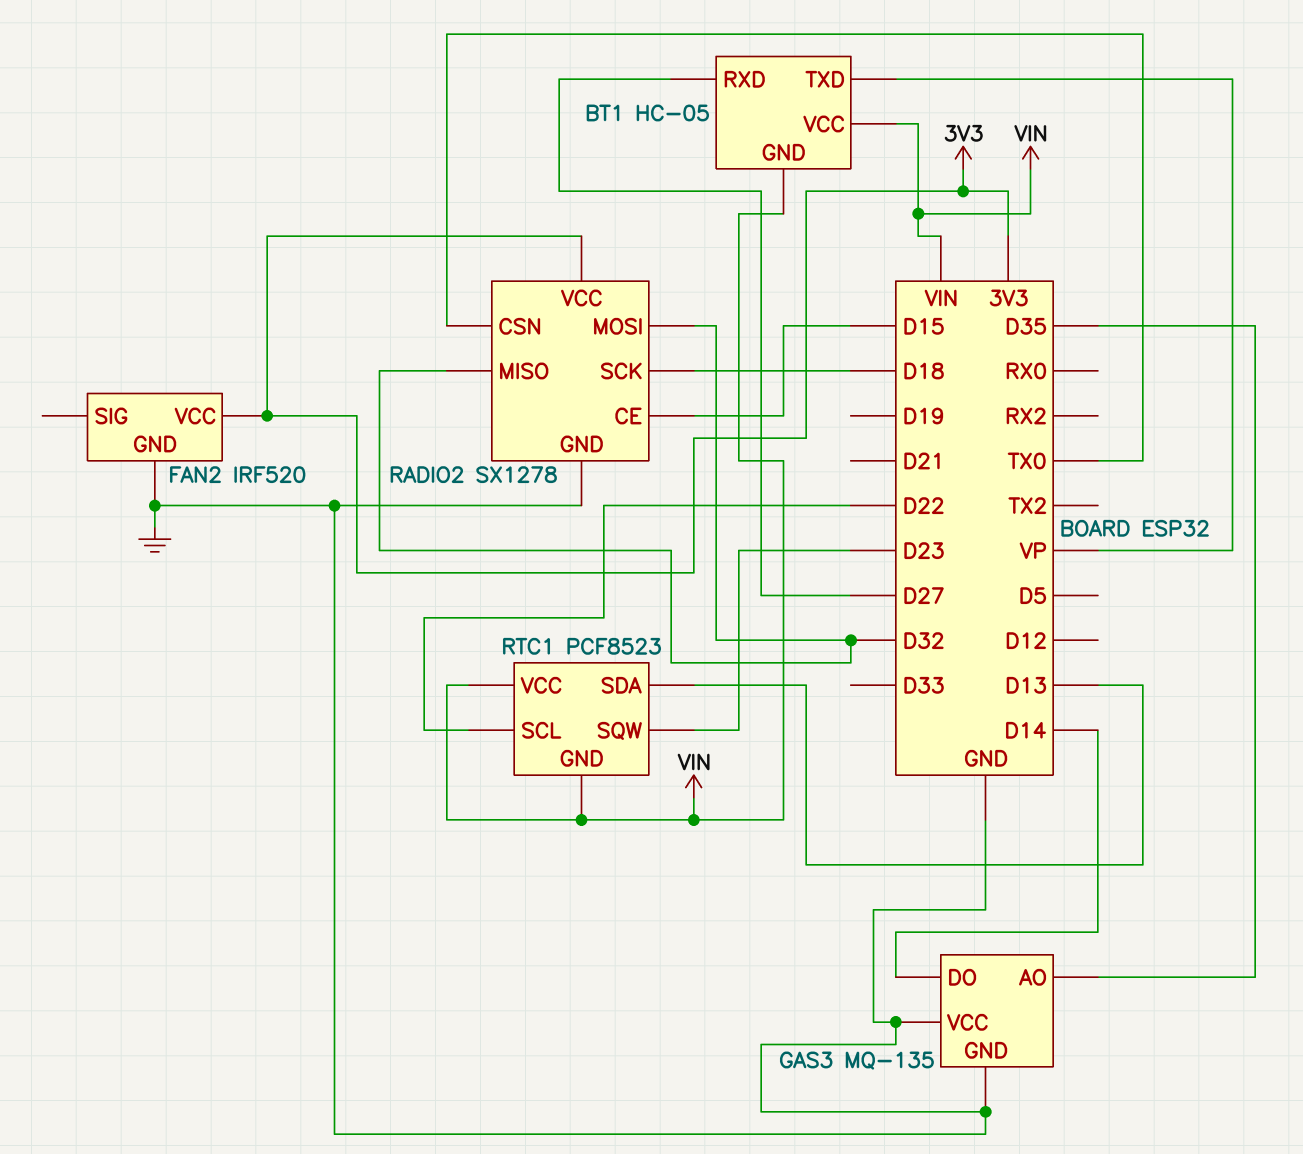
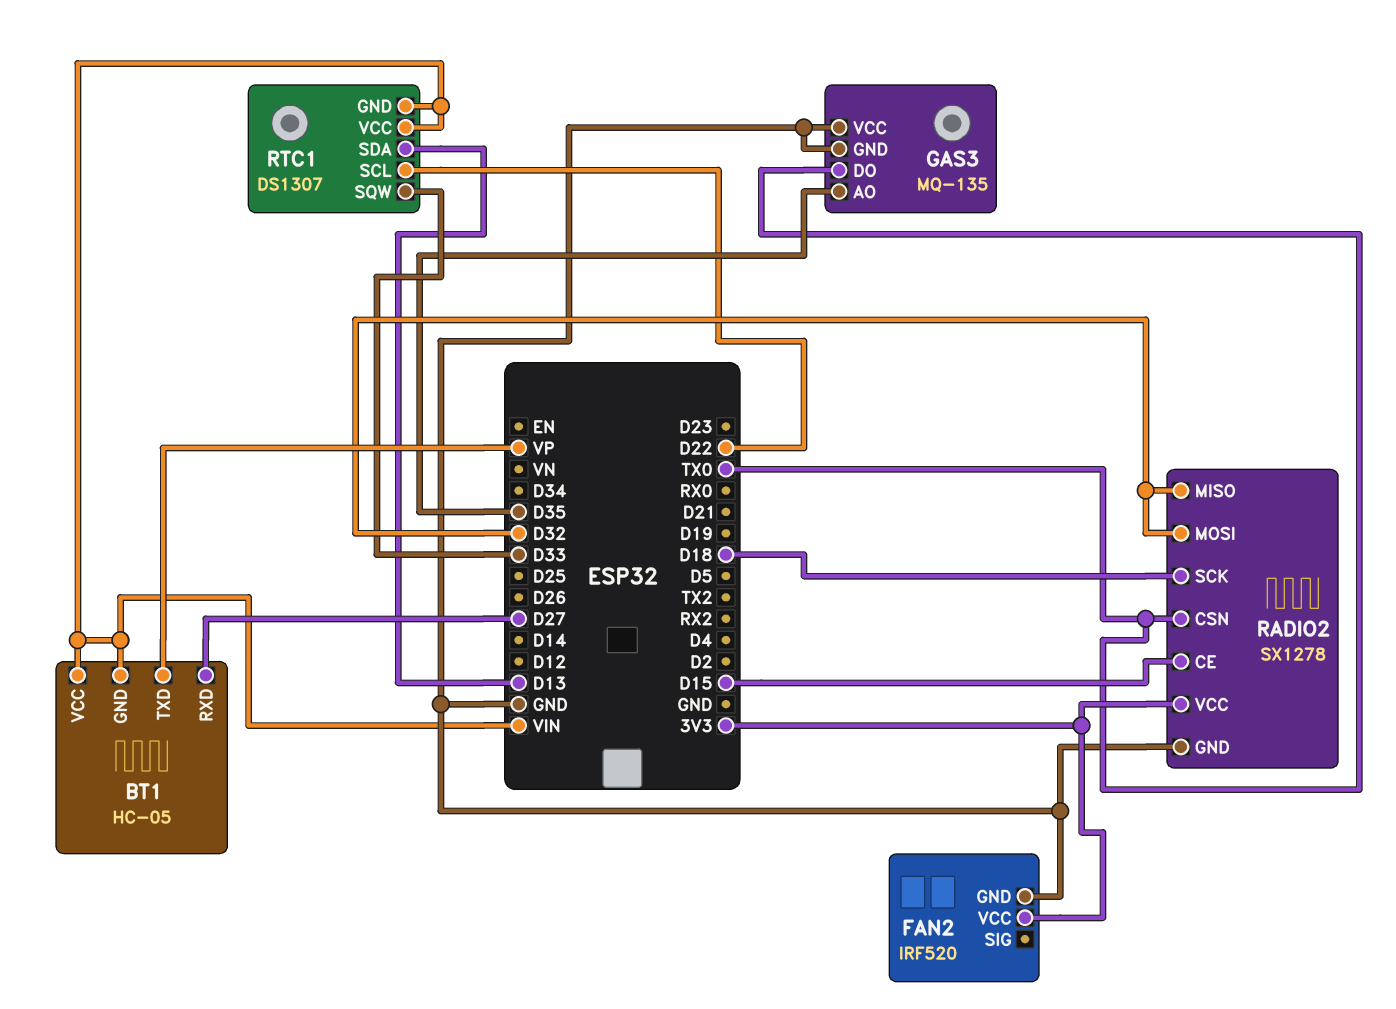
GAS3 pin DO: D14 -> TX0
RTC1: PCF8523 -> DS1307
RTC1 pin SQW: D23 -> D33

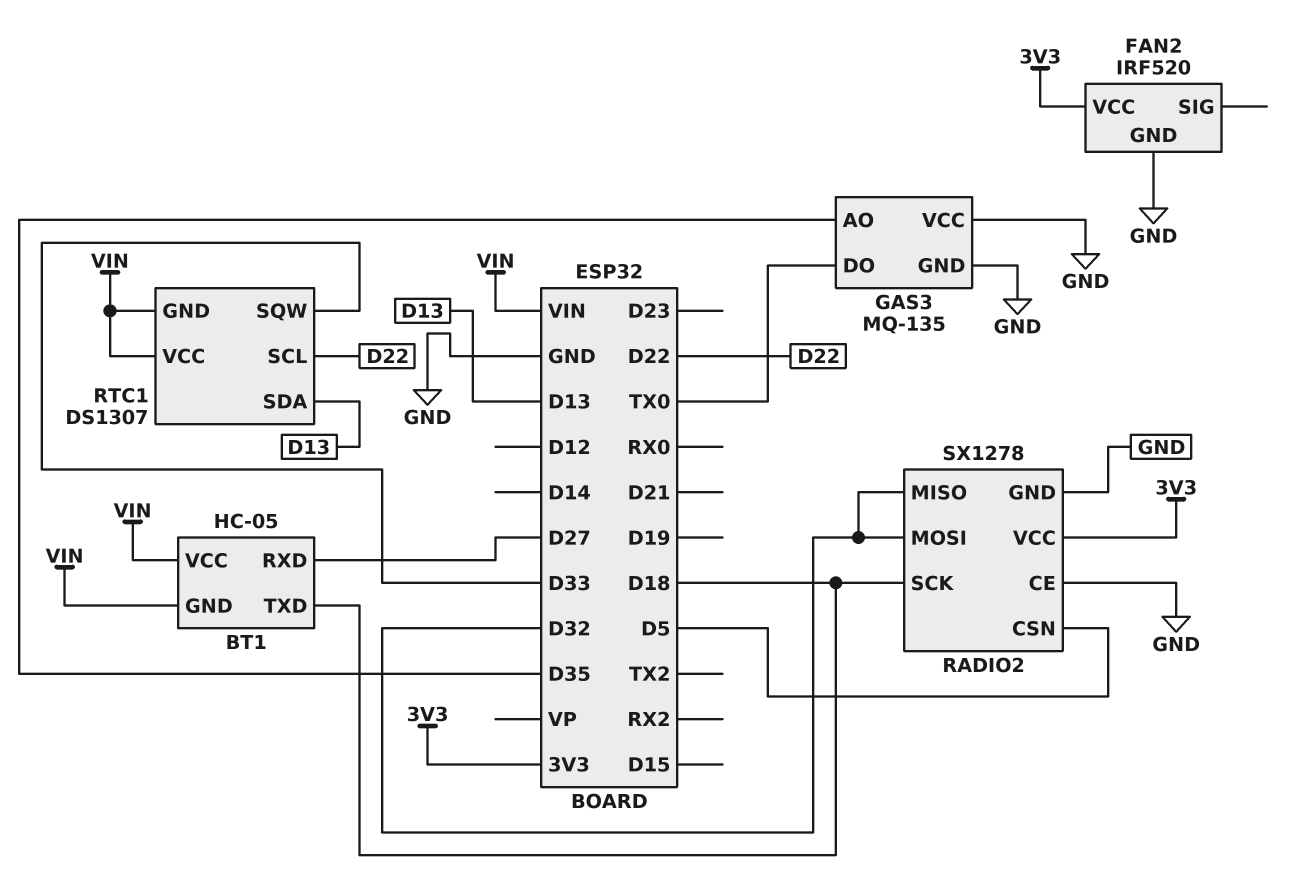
BT1 pin TXD: VP -> D18
RADIO2 pin CE: D15 -> GND
RADIO2 pin CSN: TX0 -> D5

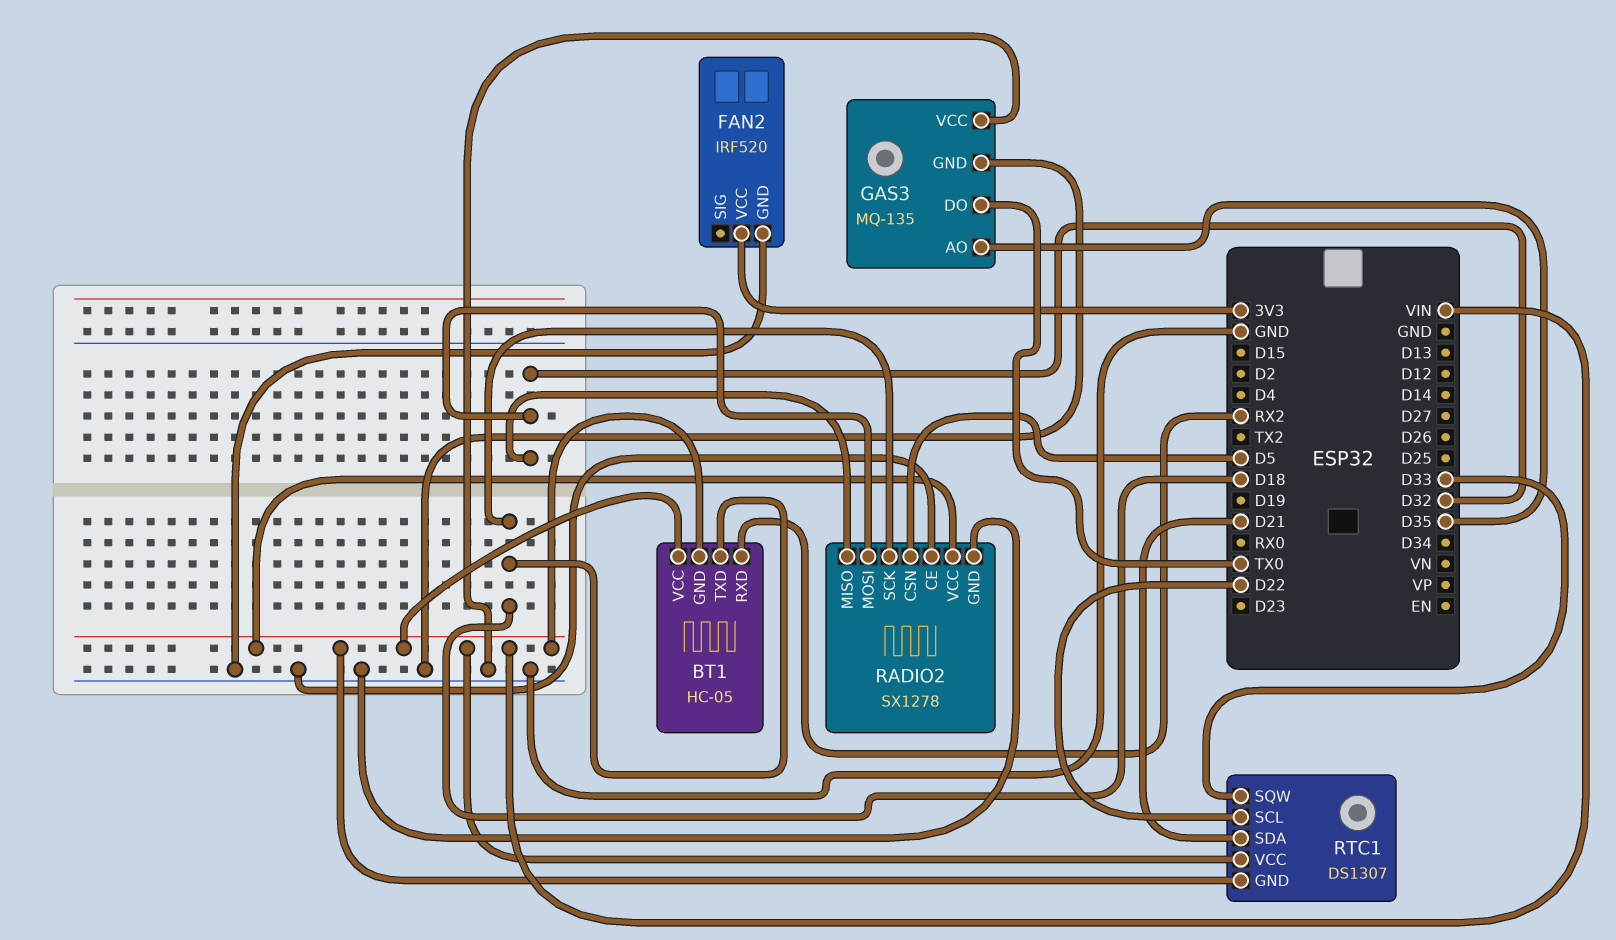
BT1 pin RXD: D27 -> RX2
RADIO2 pin VCC: 3V3 -> VIN
RTC1 pin SDA: D13 -> D21

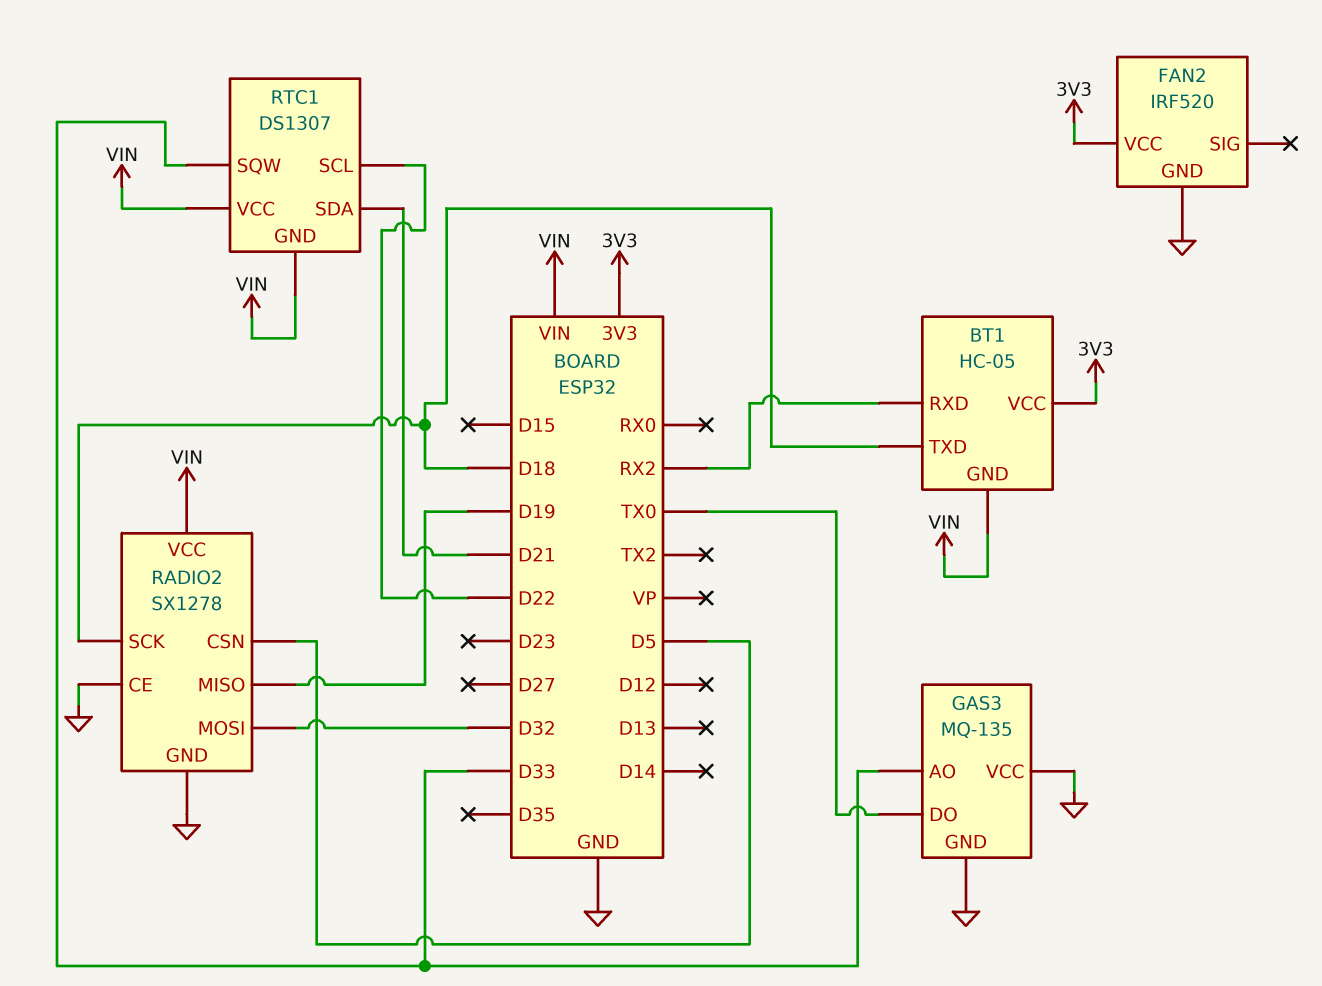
BT1 pin VCC: VIN -> 3V3
GAS3 pin AO: D35 -> D33
RADIO2 pin MISO: D32 -> D19

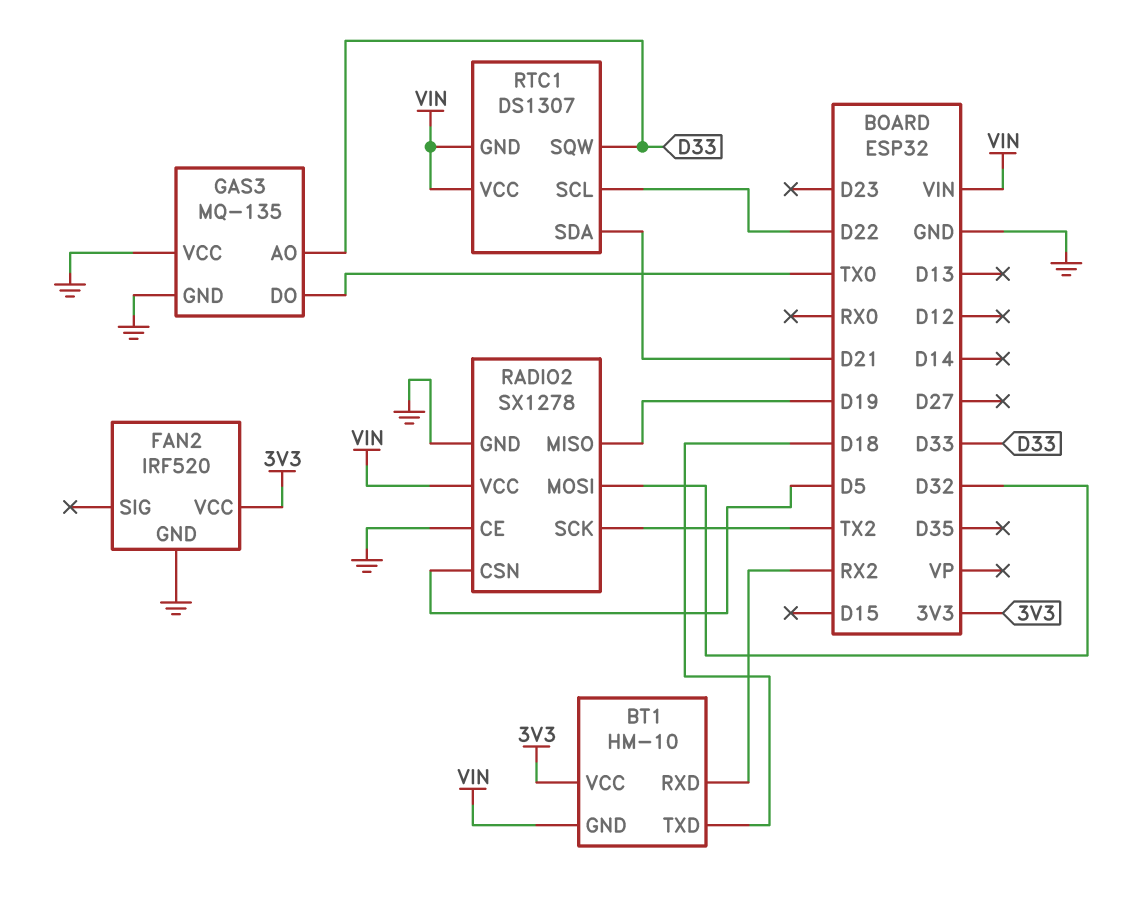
BT1: HC-05 -> HM-10
RADIO2 pin SCK: D18 -> TX2

